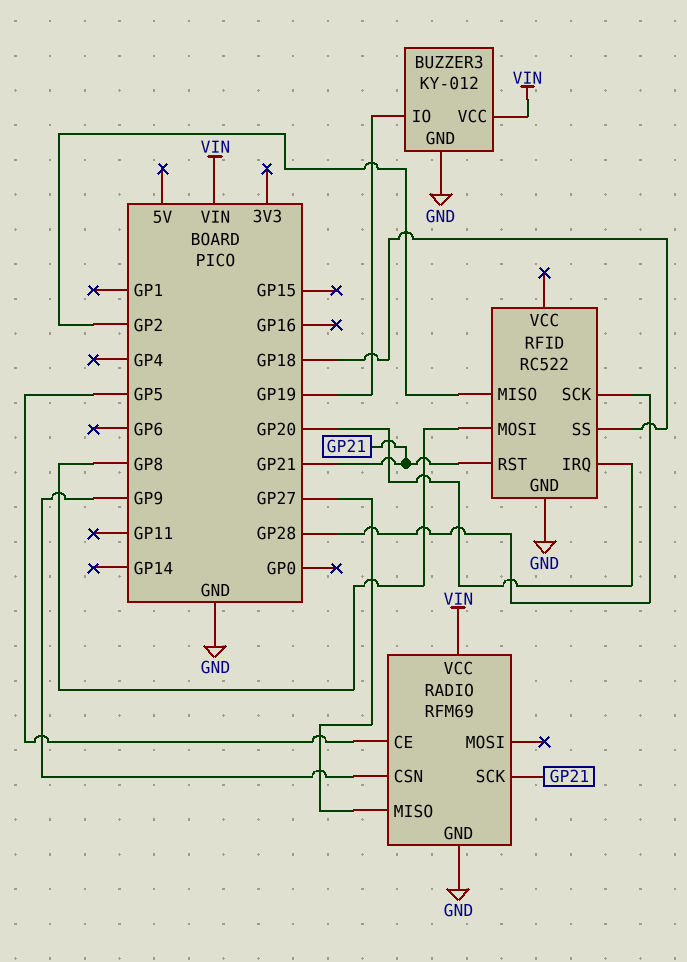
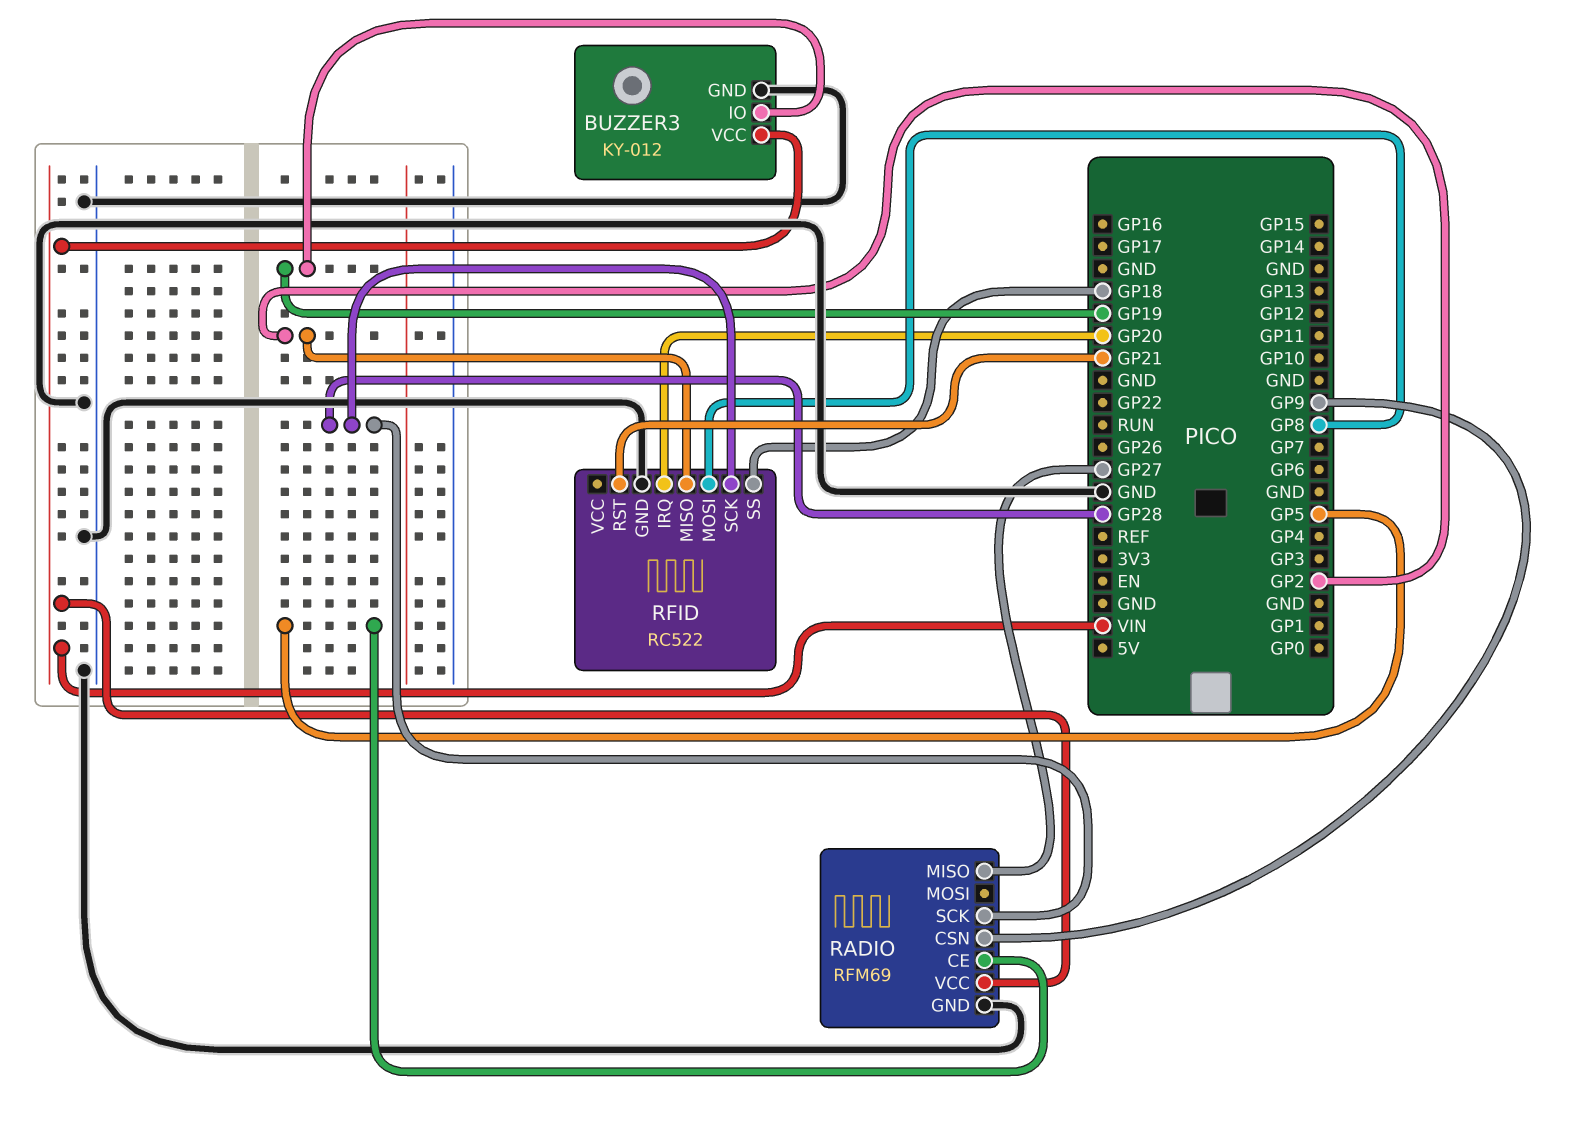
RADIO pin SCK: GP21 -> GP28

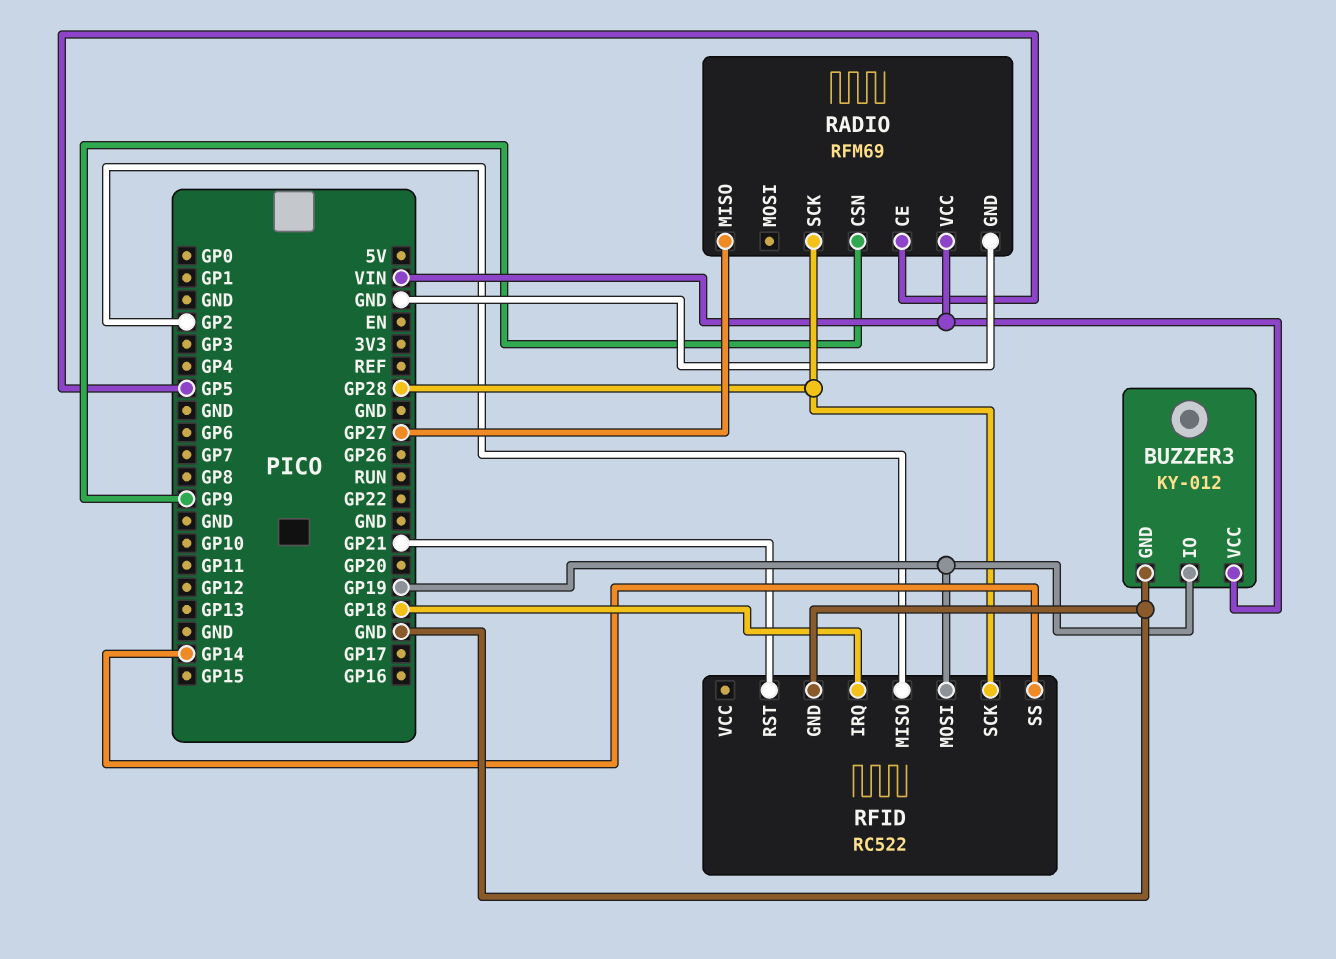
RFID pin IRQ: GP20 -> GP18
RFID pin MOSI: GP8 -> GP19
RFID pin SS: GP18 -> GP14

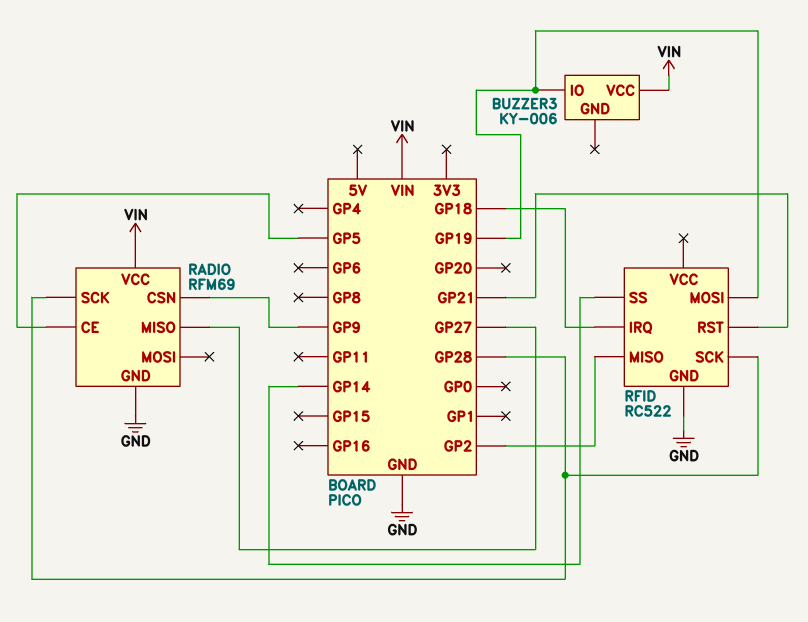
BUZZER3: KY-012 -> KY-006
BUZZER3 pin GND: GND -> none

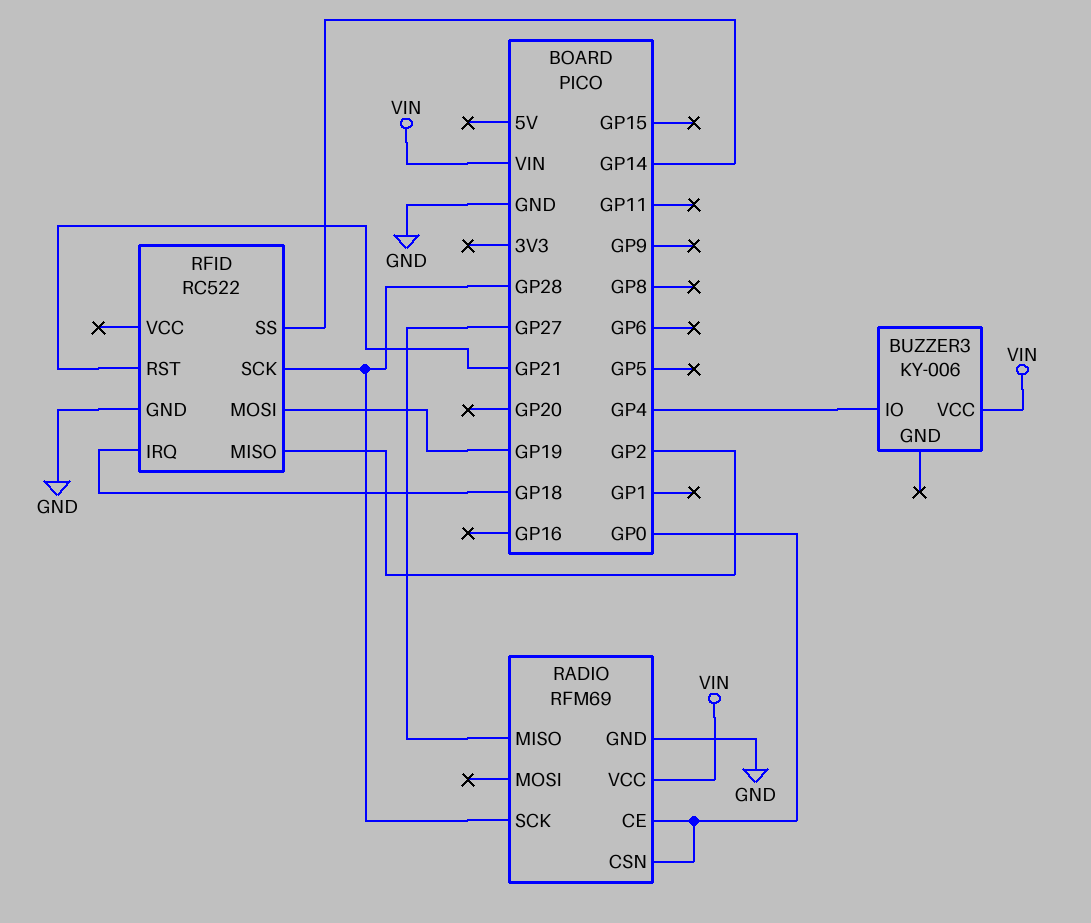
BUZZER3 pin IO: GP19 -> GP4
RADIO pin CE: GP5 -> GP0
RADIO pin CSN: GP9 -> GP0

